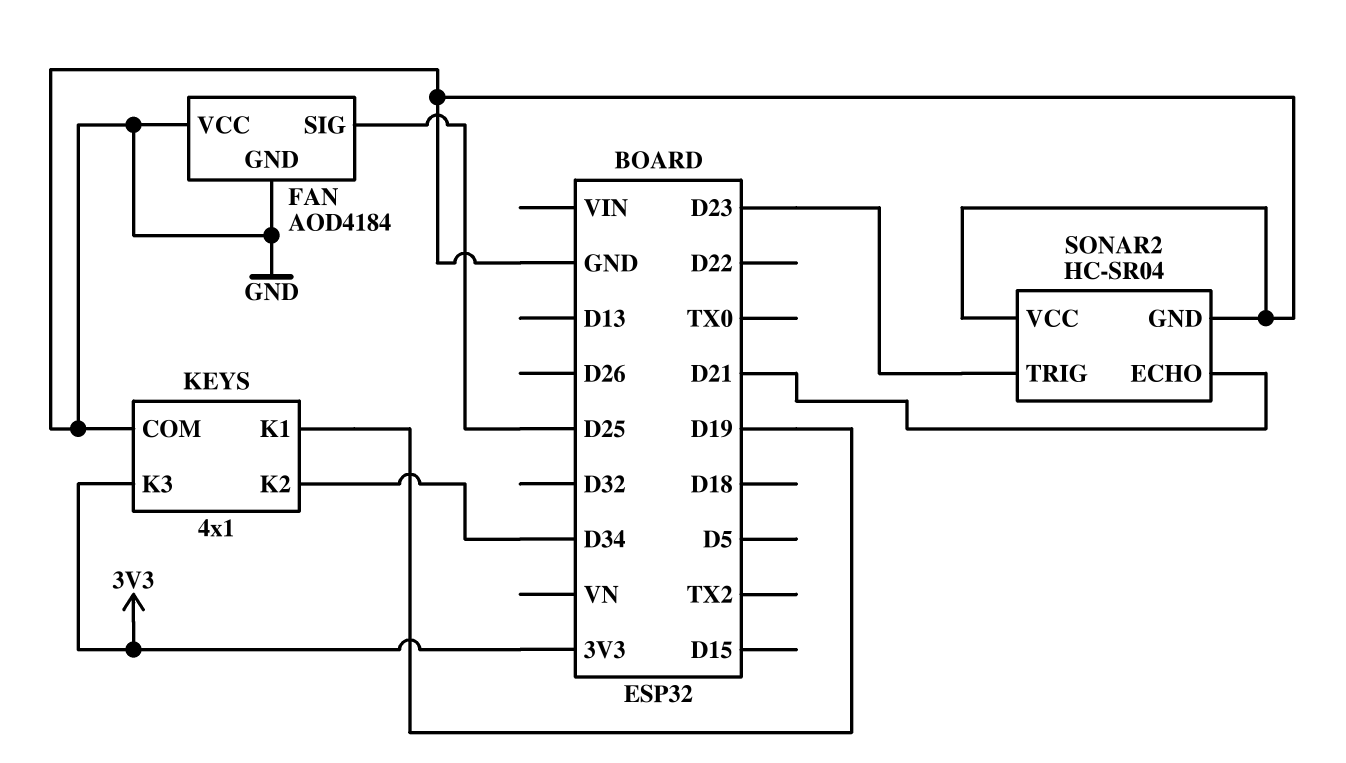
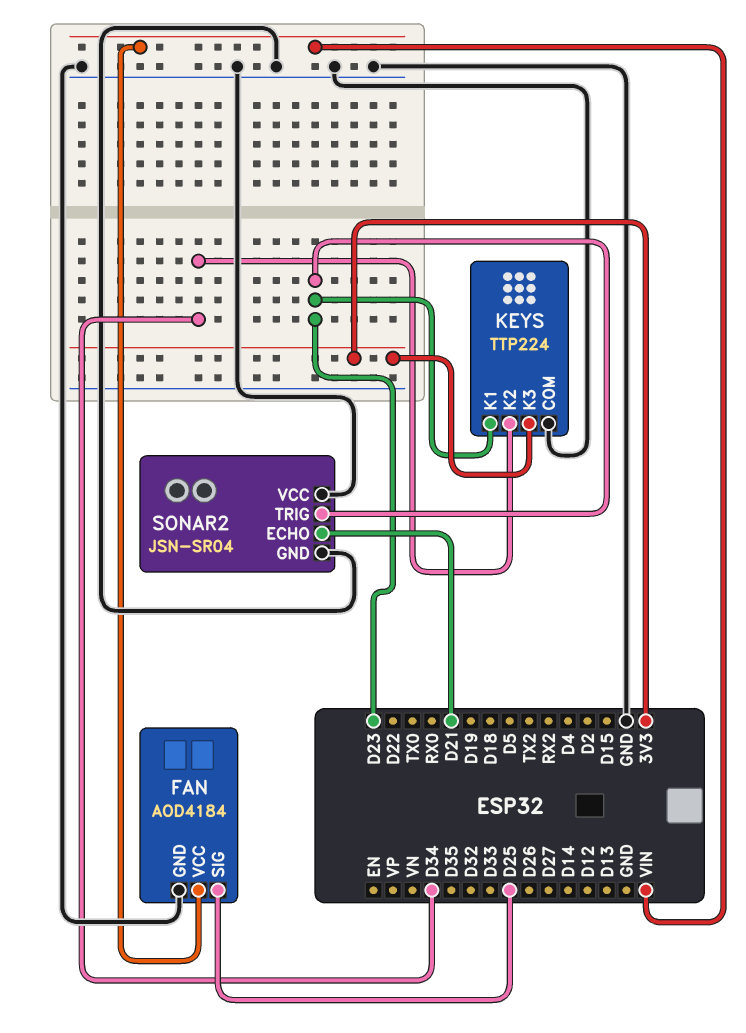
FAN pin VCC: GND -> VIN
KEYS: 4x1 -> TTP224
KEYS pin K1: D19 -> D23
SONAR2: HC-SR04 -> JSN-SR04

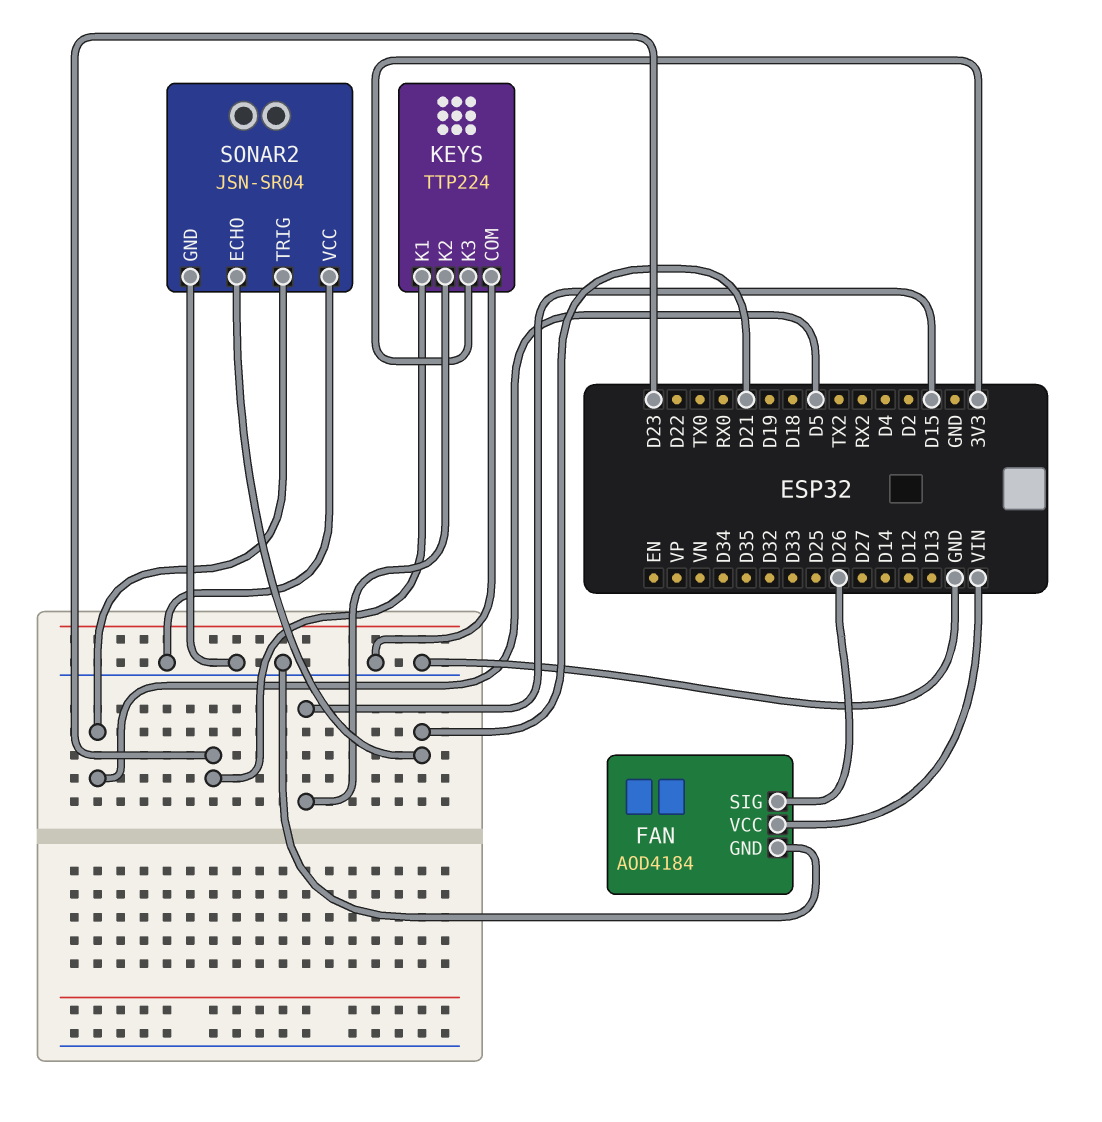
FAN pin SIG: D25 -> D26
KEYS pin K2: D34 -> D15
SONAR2 pin TRIG: D23 -> D5

